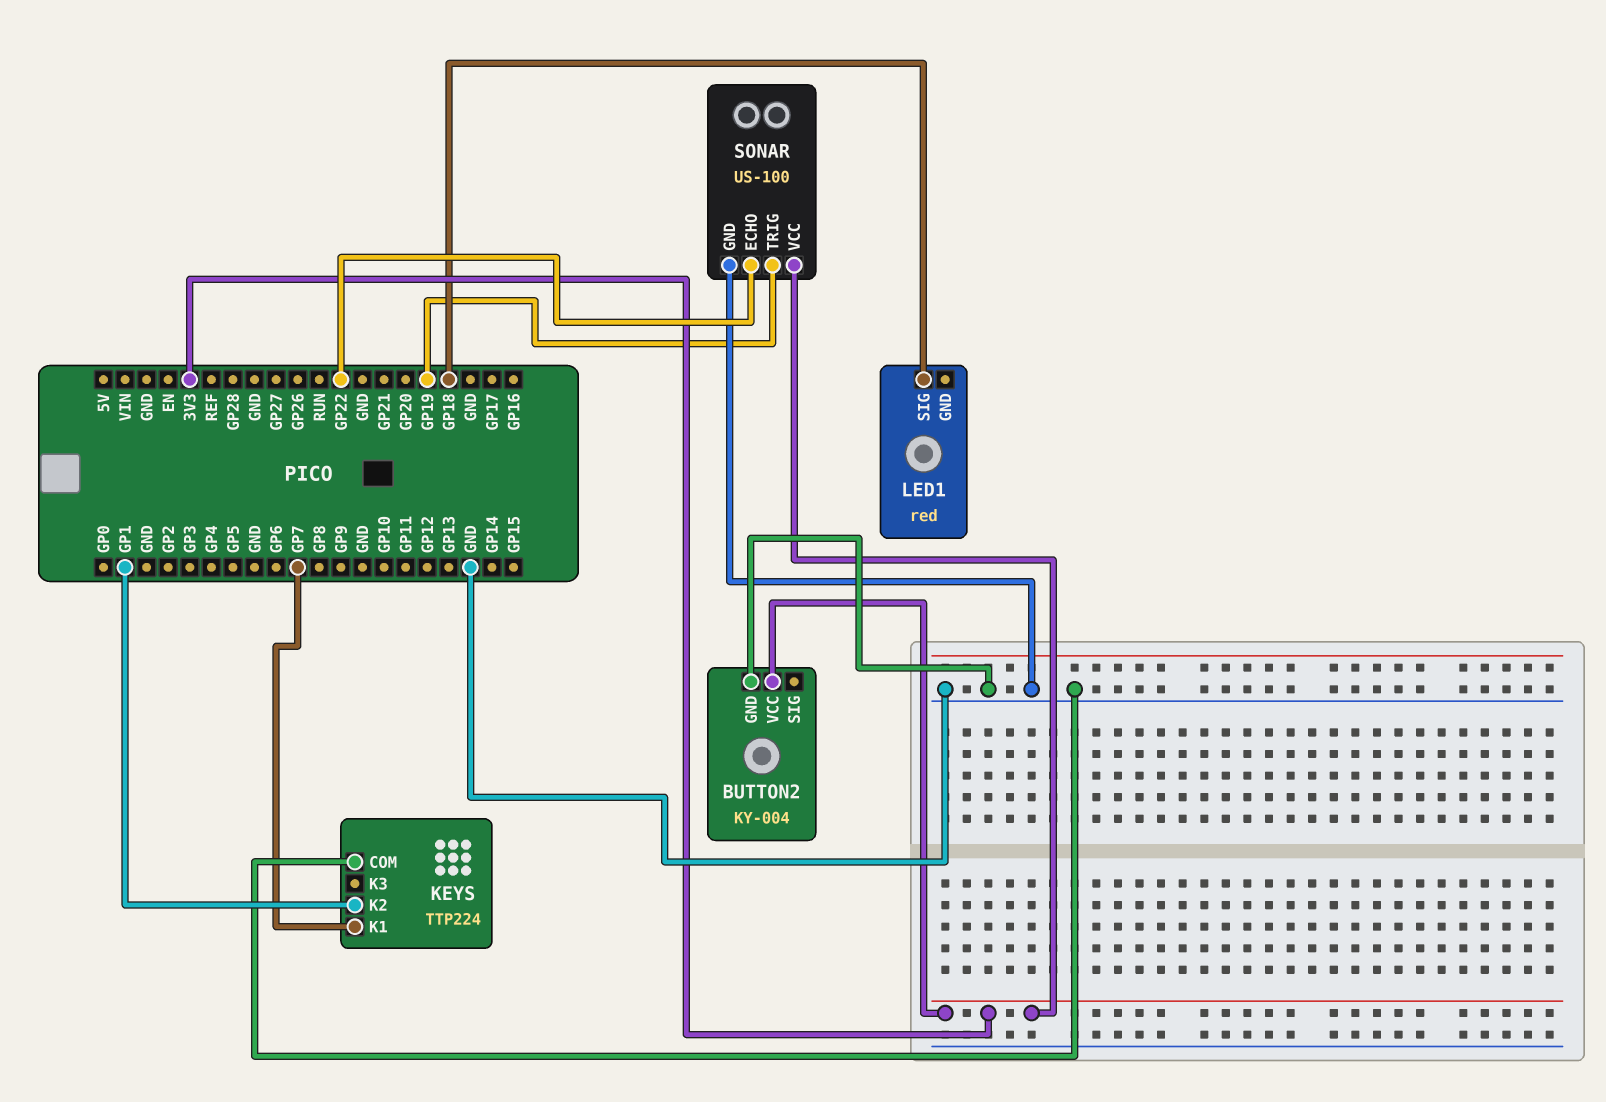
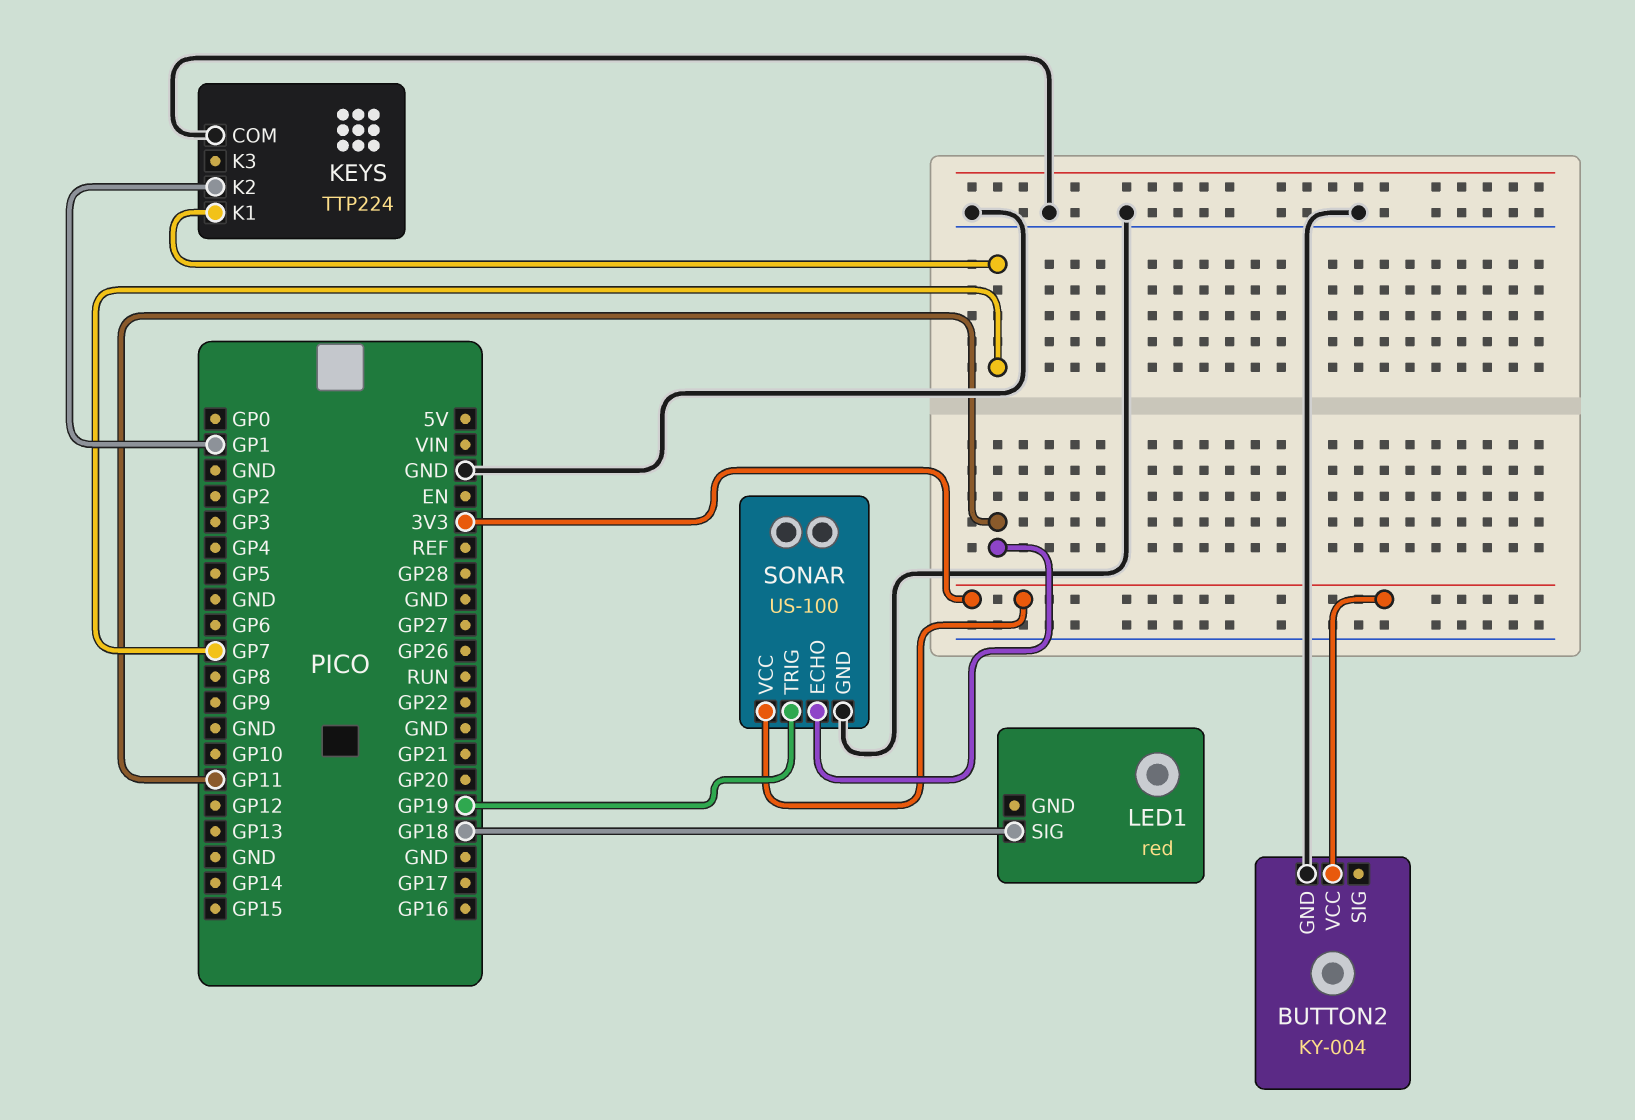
SONAR pin ECHO: GP22 -> GP11

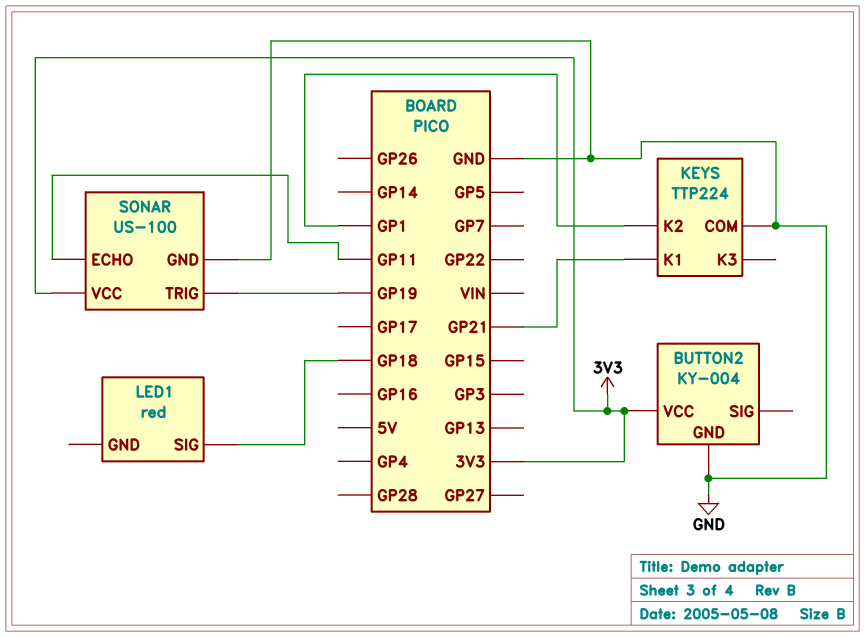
KEYS pin K1: GP7 -> GP21

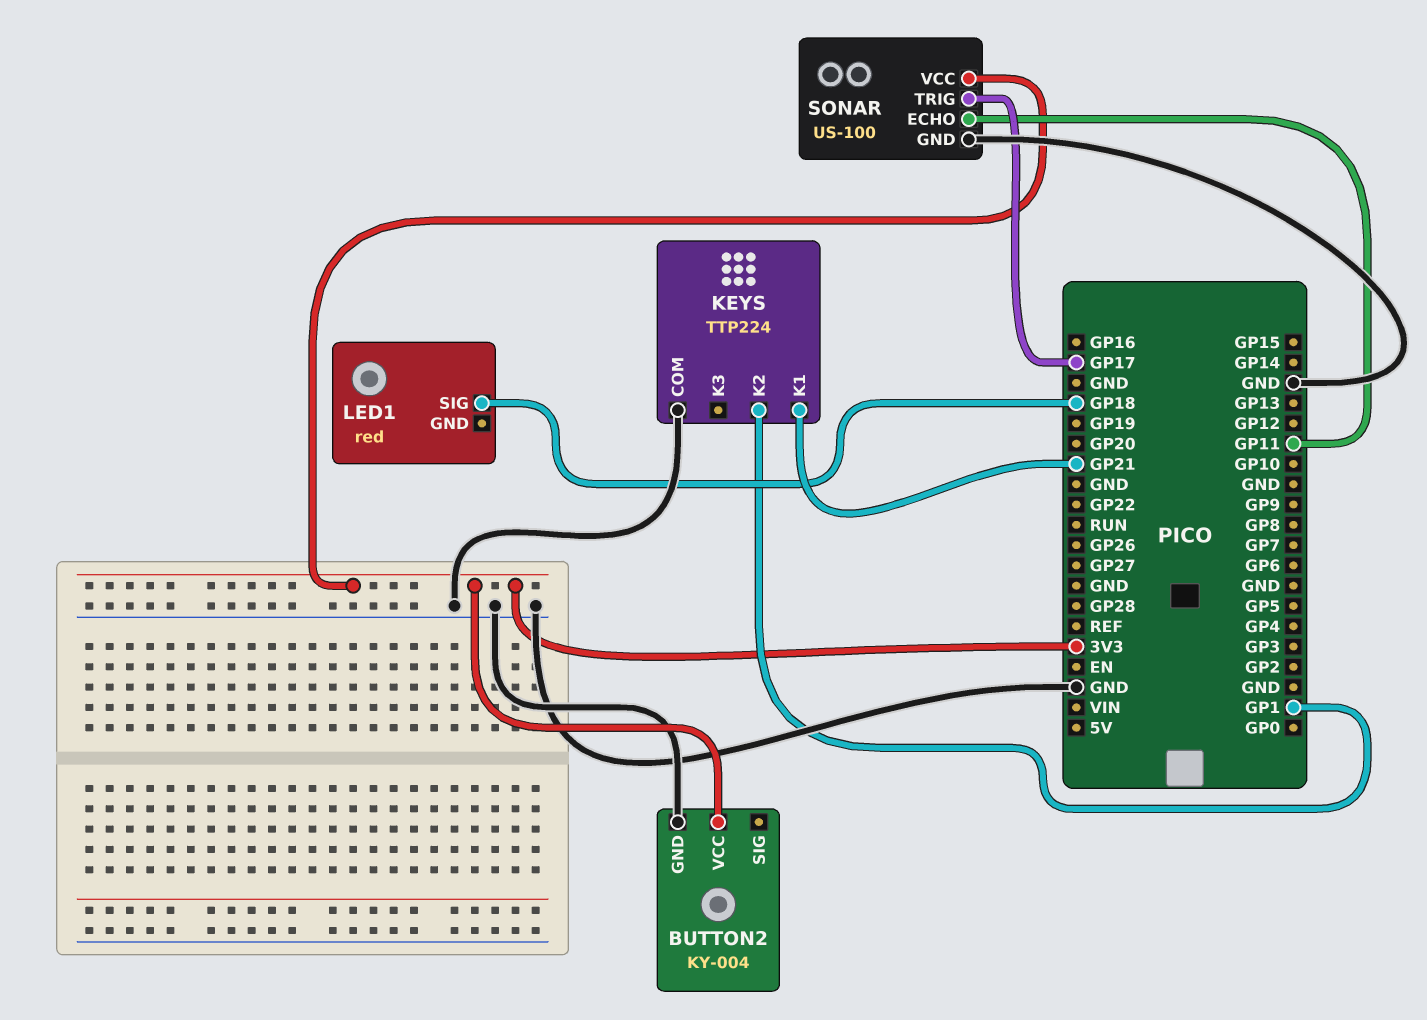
SONAR pin TRIG: GP19 -> GP17

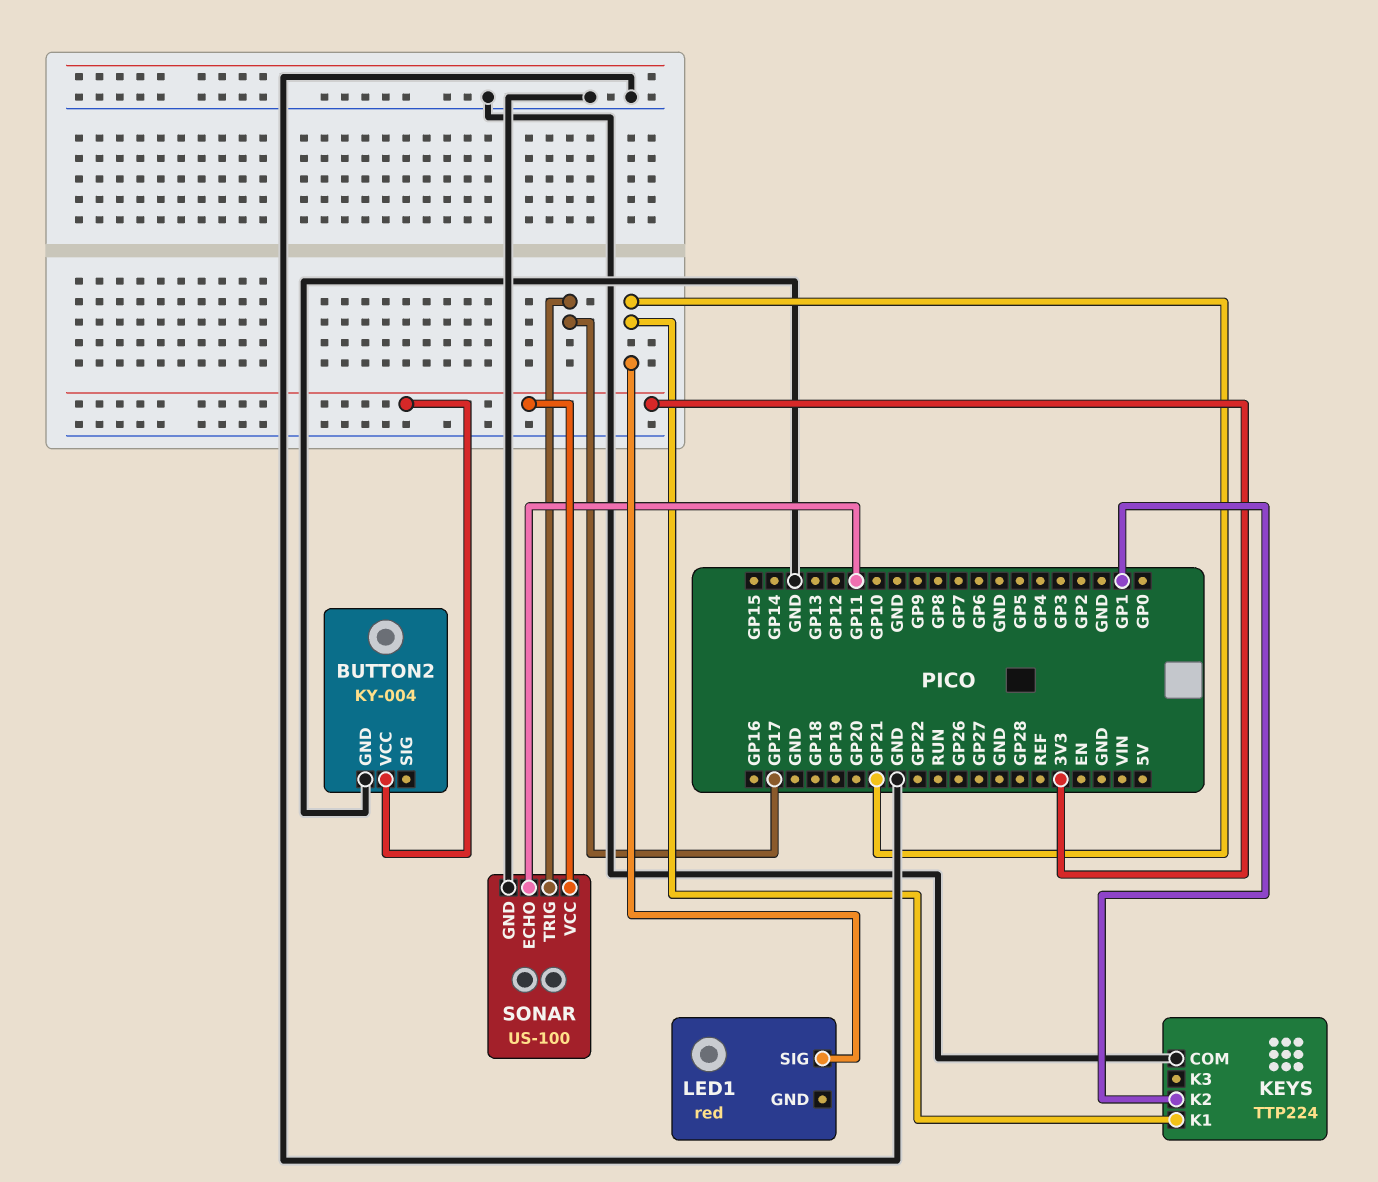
LED1 pin SIG: GP18 -> GP21

